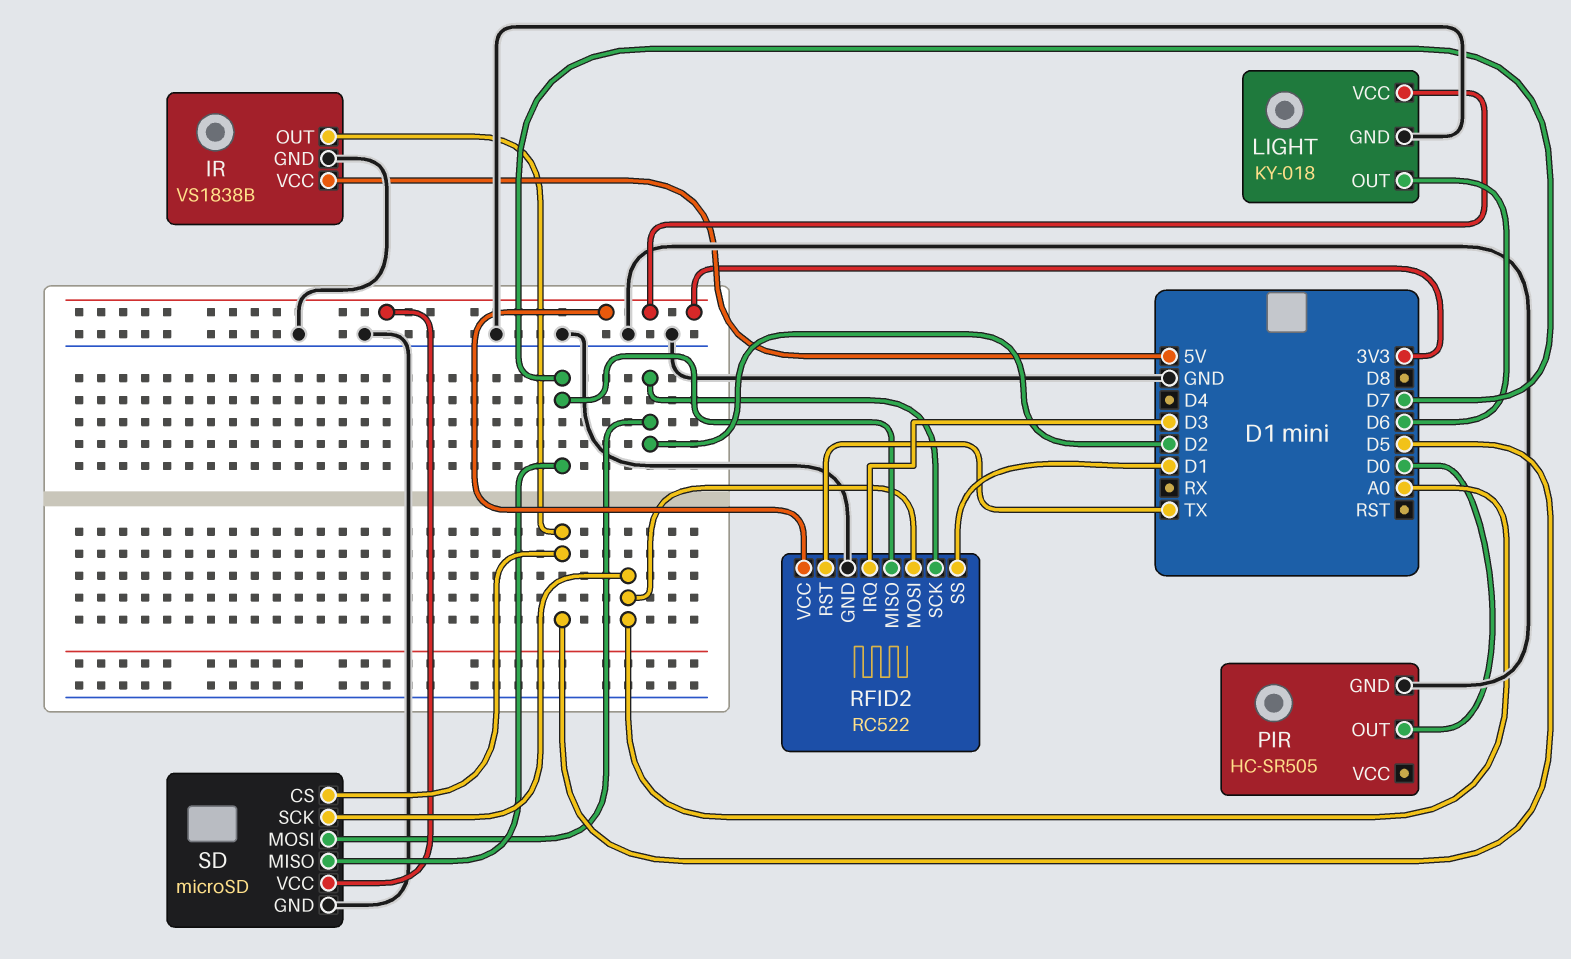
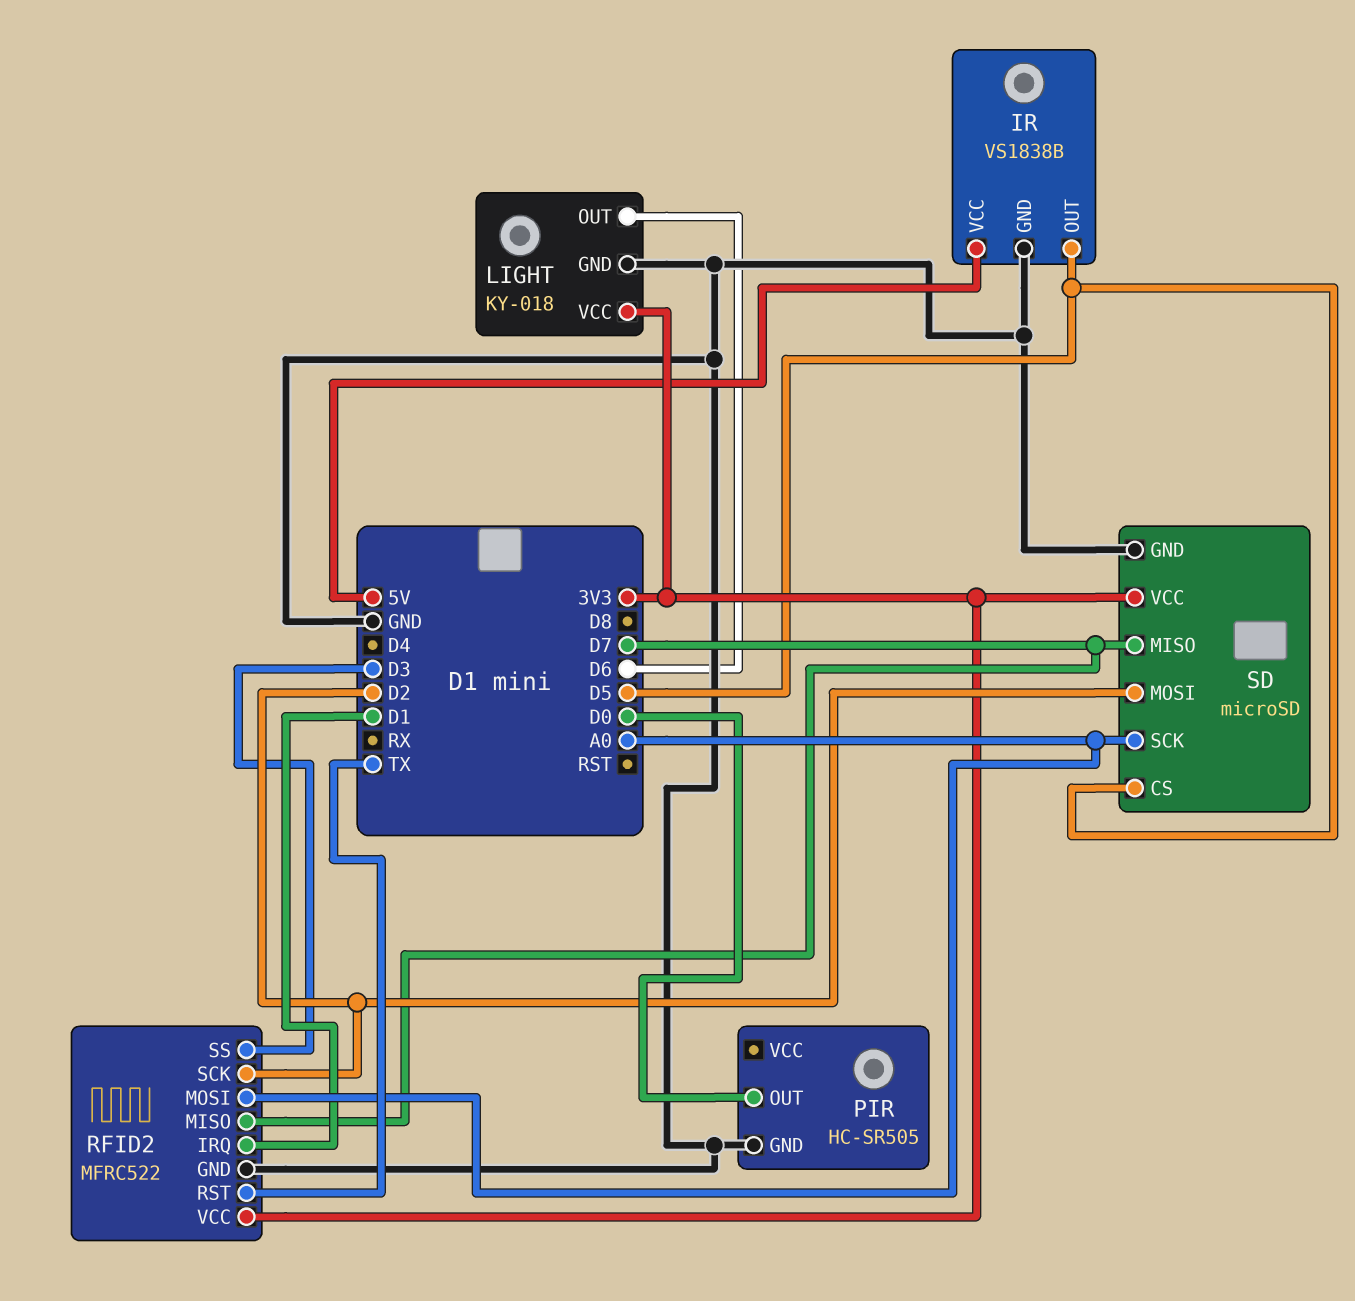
RFID2: RC522 -> MFRC522
RFID2 pin IRQ: D3 -> D1
RFID2 pin SS: D1 -> D3

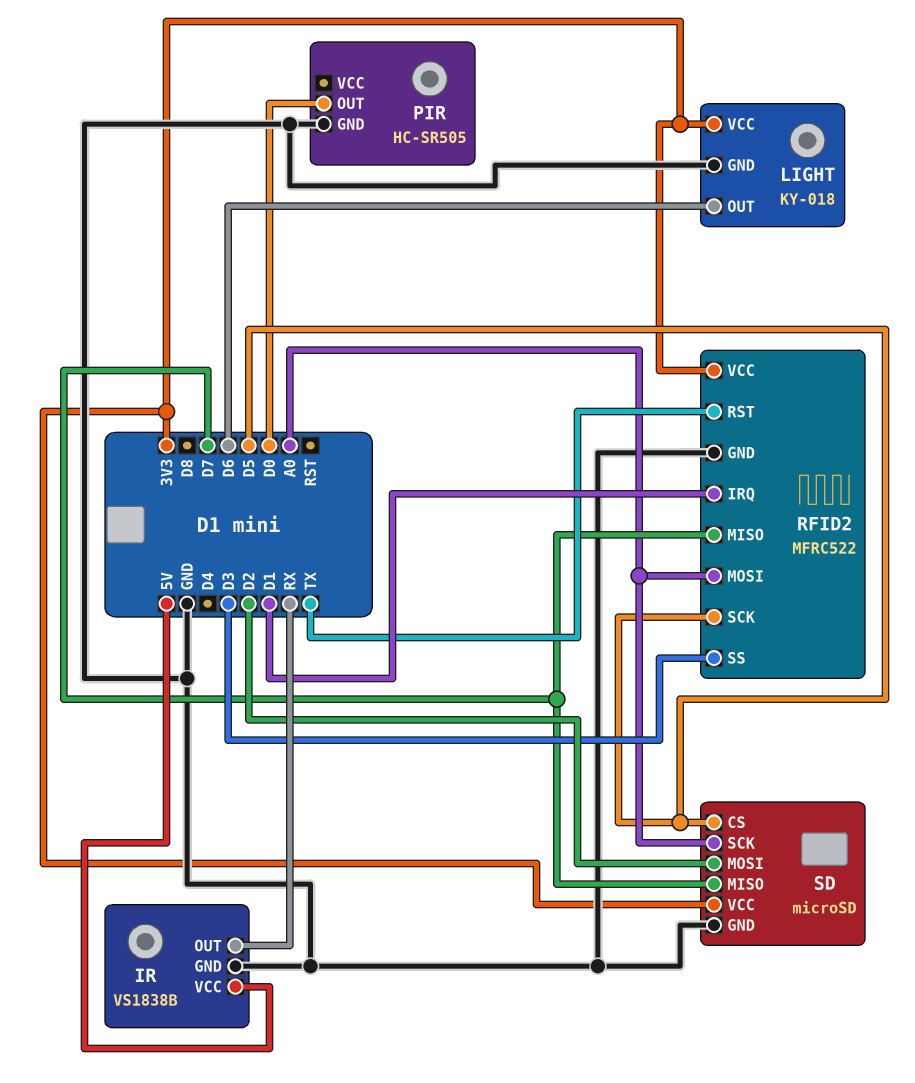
IR pin OUT: D5 -> RX
RFID2 pin SCK: D2 -> D5

